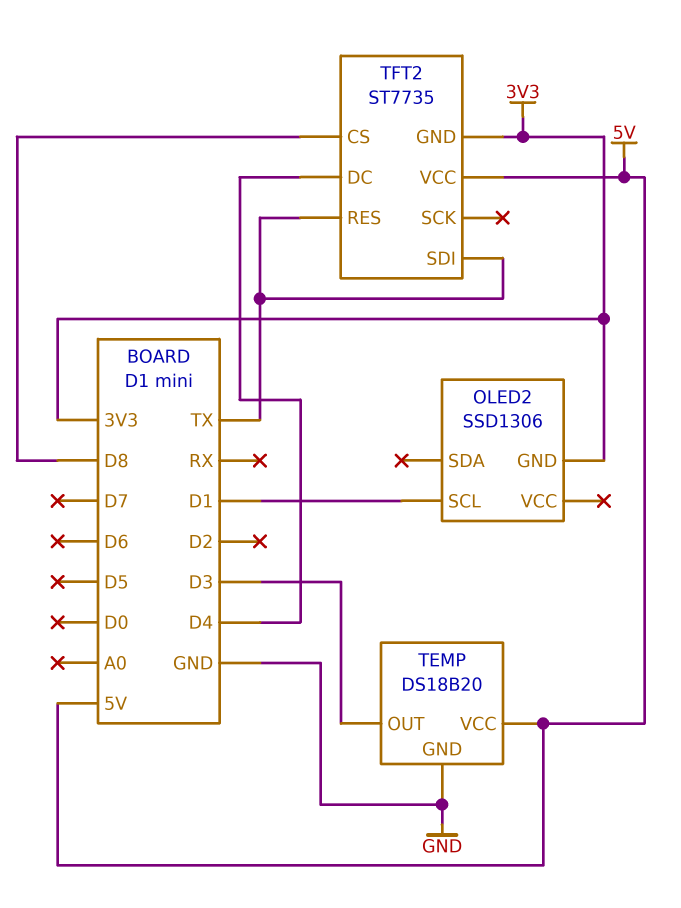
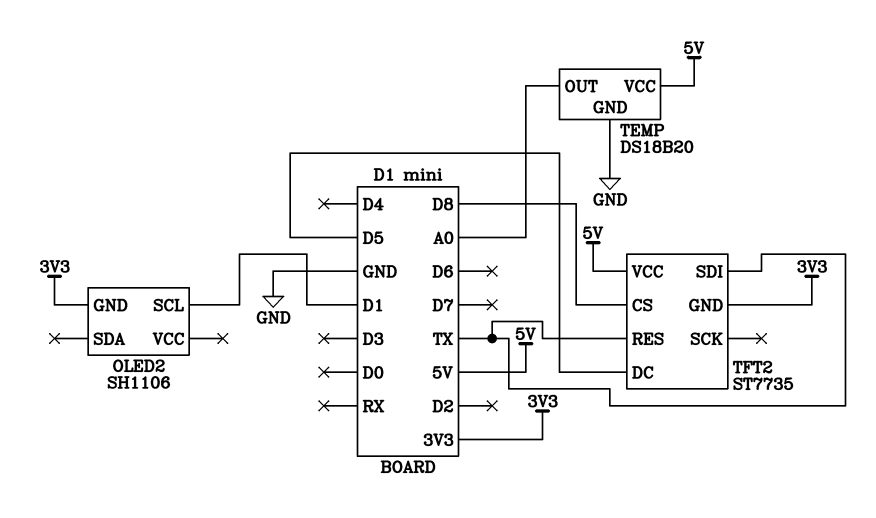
OLED2: SSD1306 -> SH1106
TEMP pin OUT: D3 -> A0
TFT2 pin DC: D4 -> D5

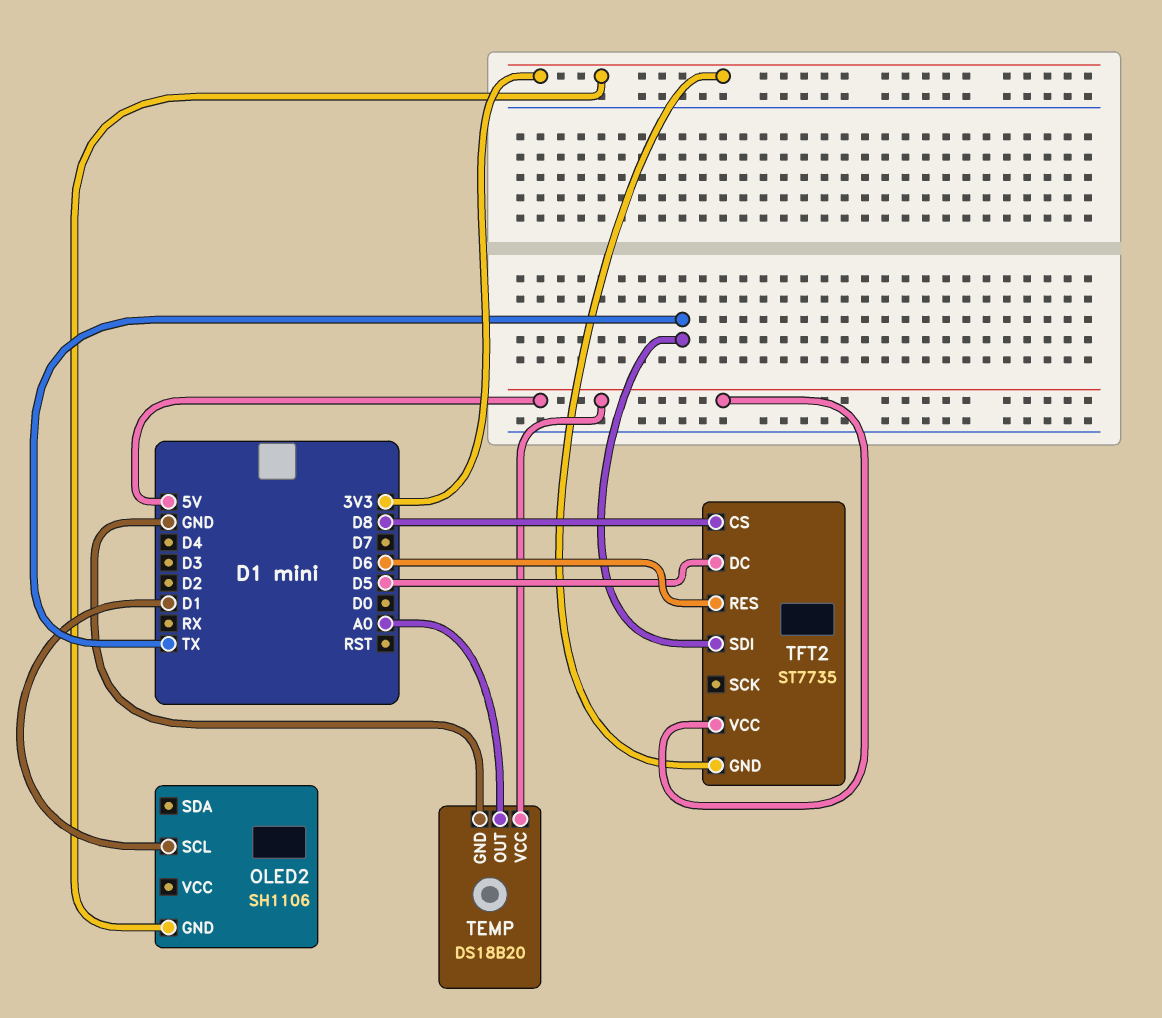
TFT2 pin RES: TX -> D6

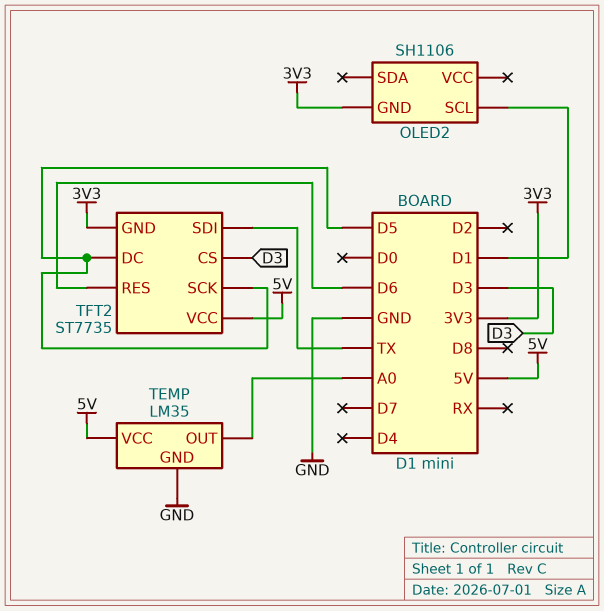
TEMP: DS18B20 -> LM35
TFT2 pin CS: D8 -> D3
TFT2 pin SCK: none -> D5

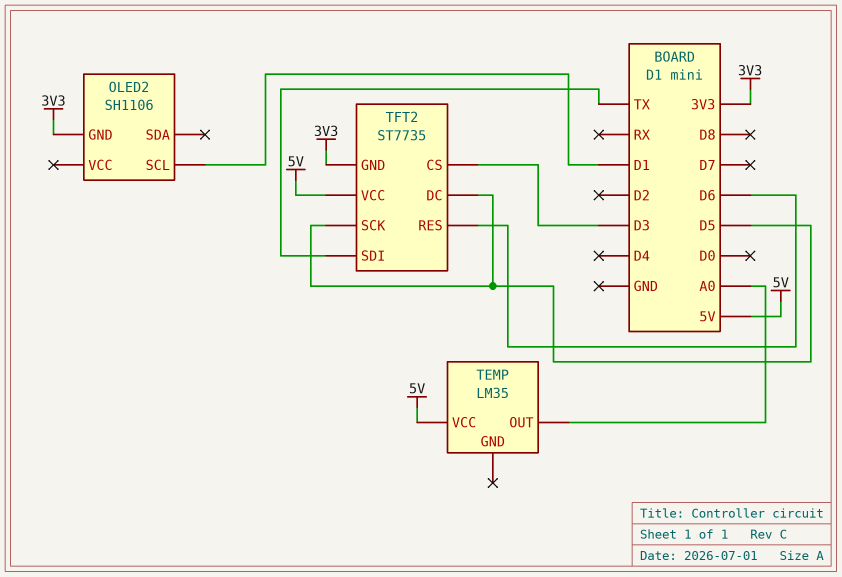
TEMP pin GND: GND -> none

